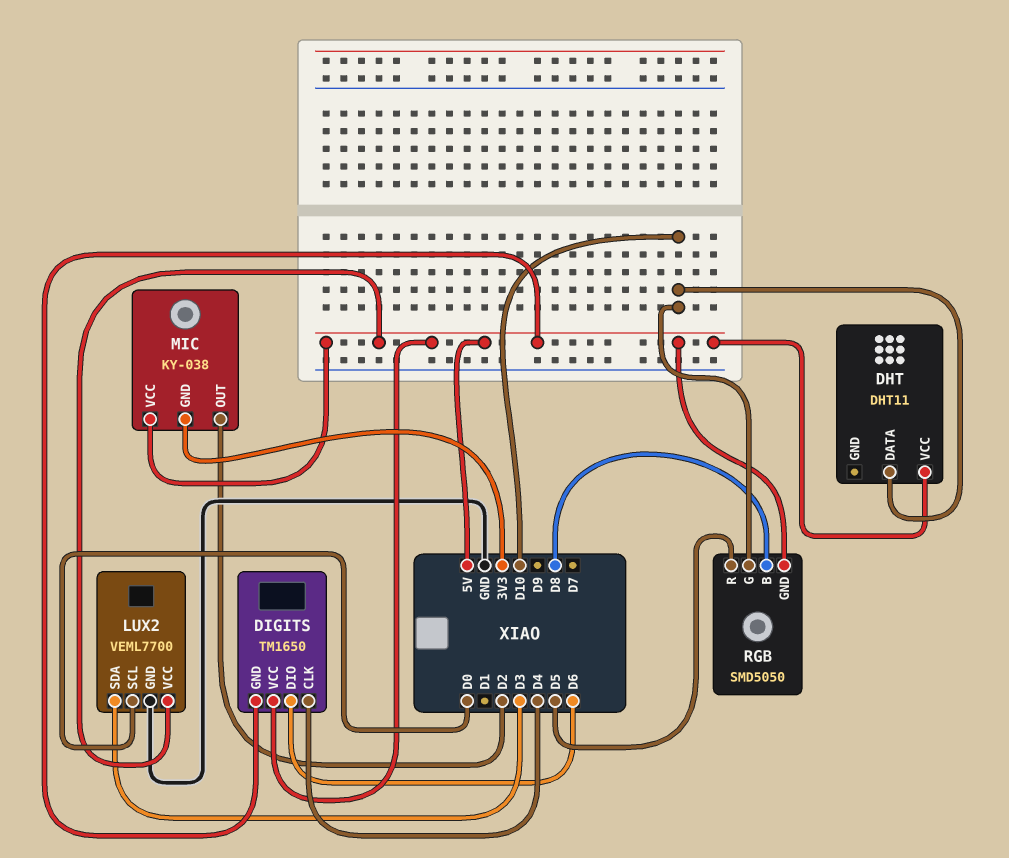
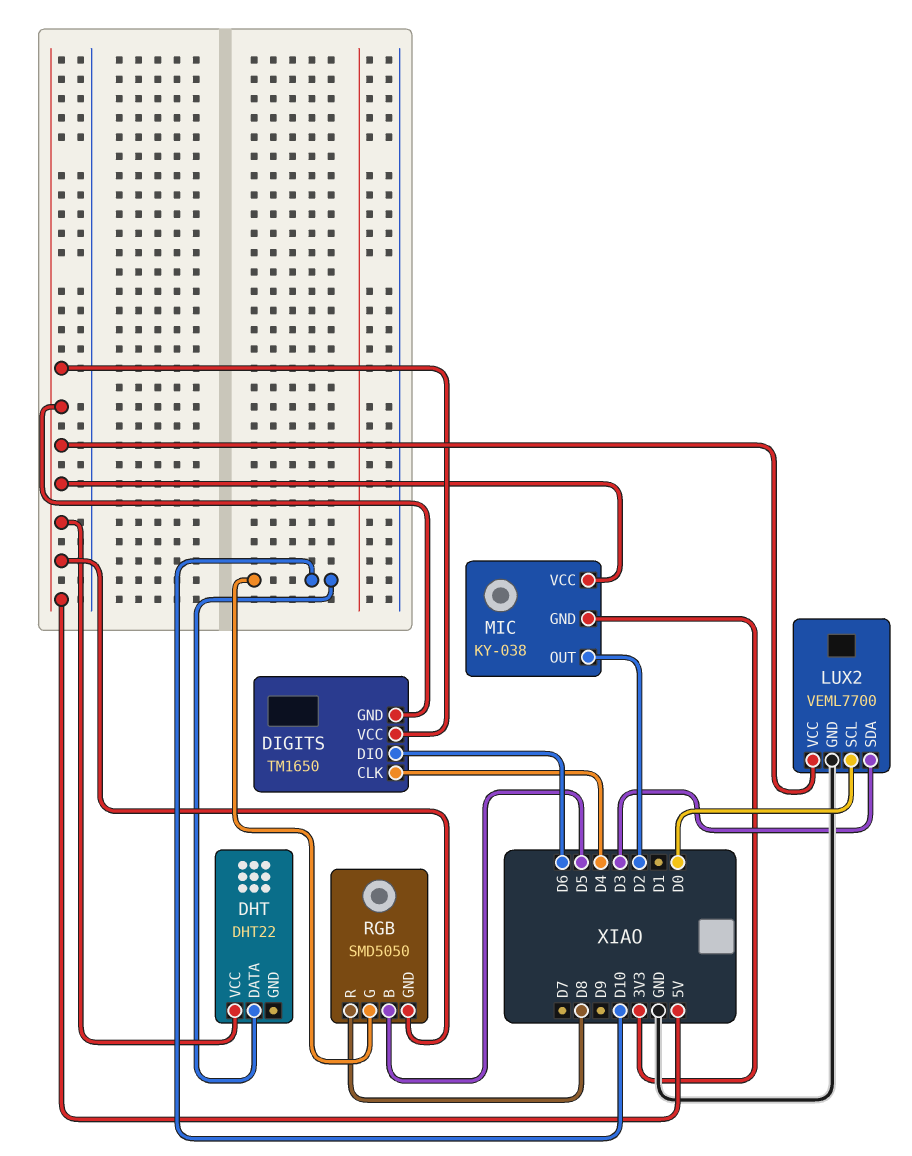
DHT: DHT11 -> DHT22
RGB pin B: D8 -> D5
RGB pin R: D5 -> D8

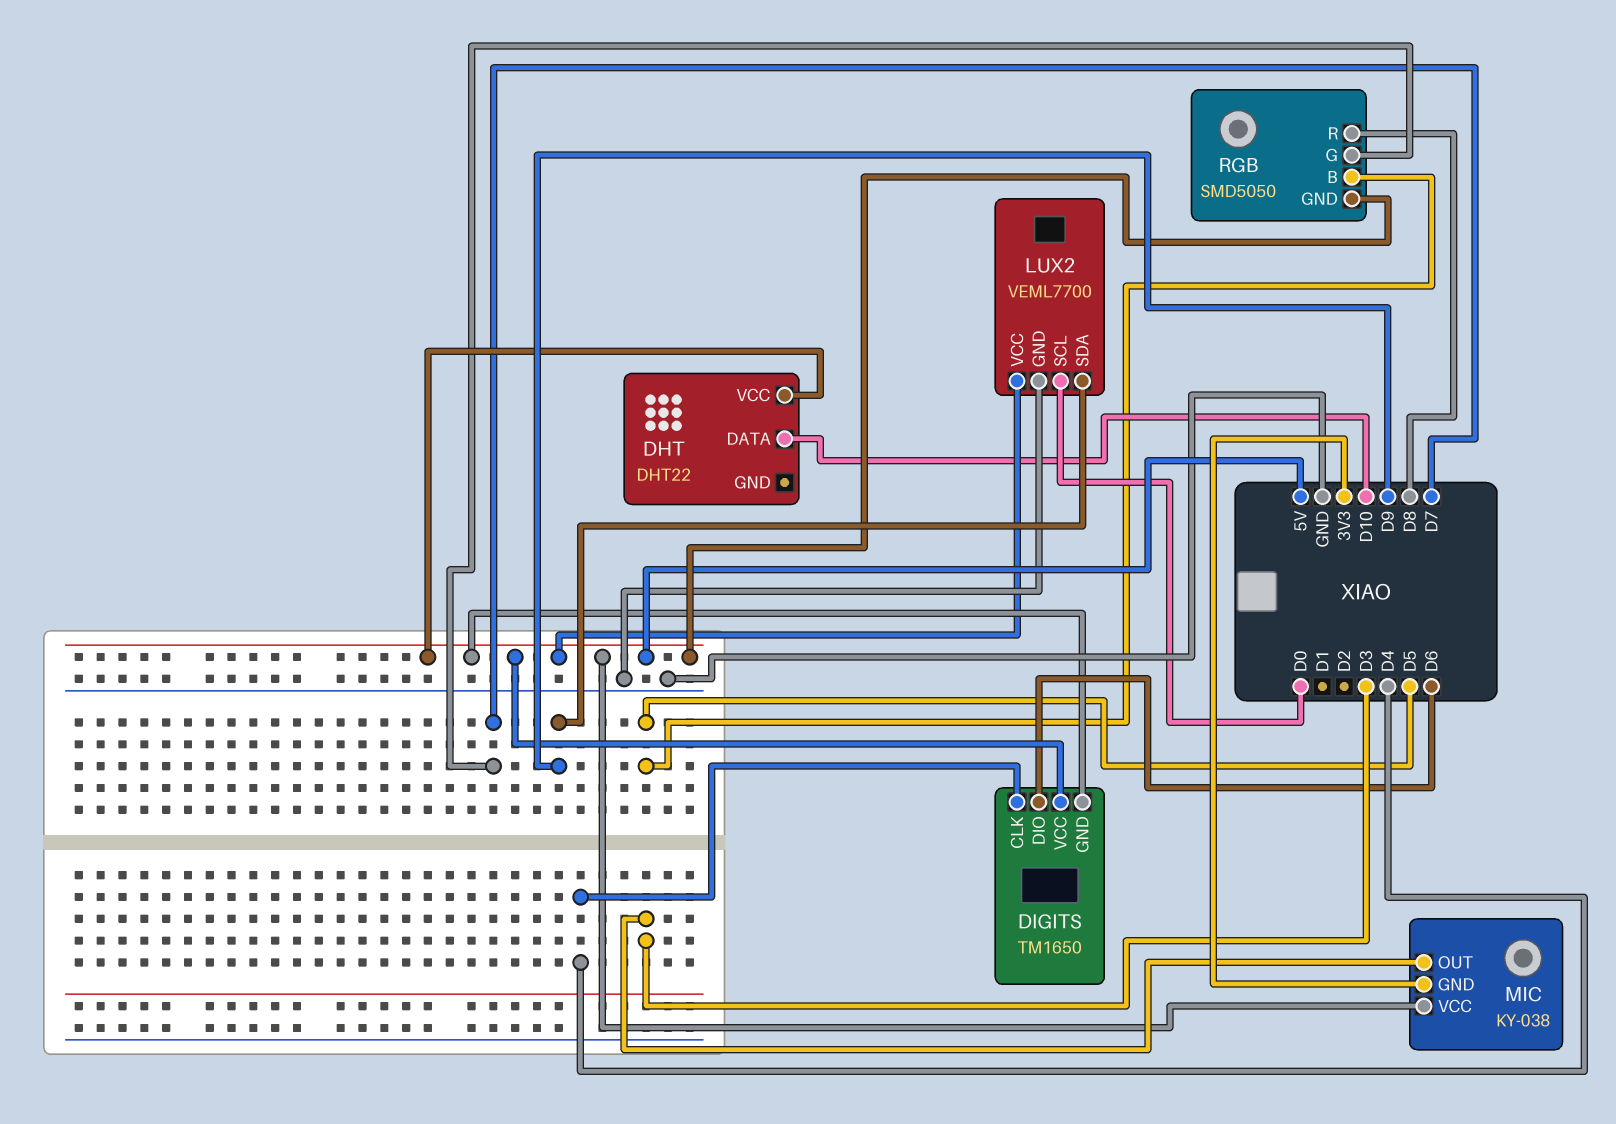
LUX2 pin SDA: D3 -> D9
MIC pin OUT: D2 -> D3
RGB pin G: D10 -> D7

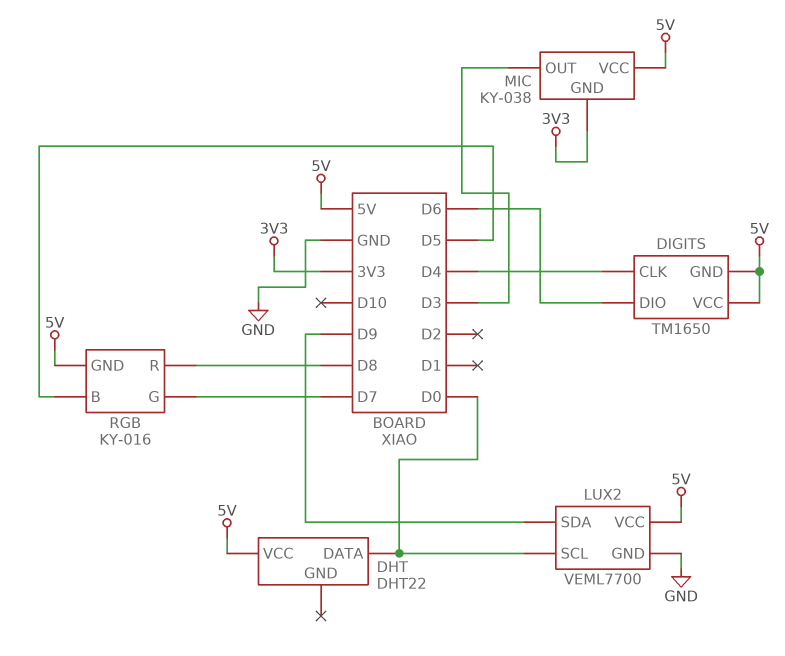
DHT pin DATA: D10 -> D0
RGB: SMD5050 -> KY-016

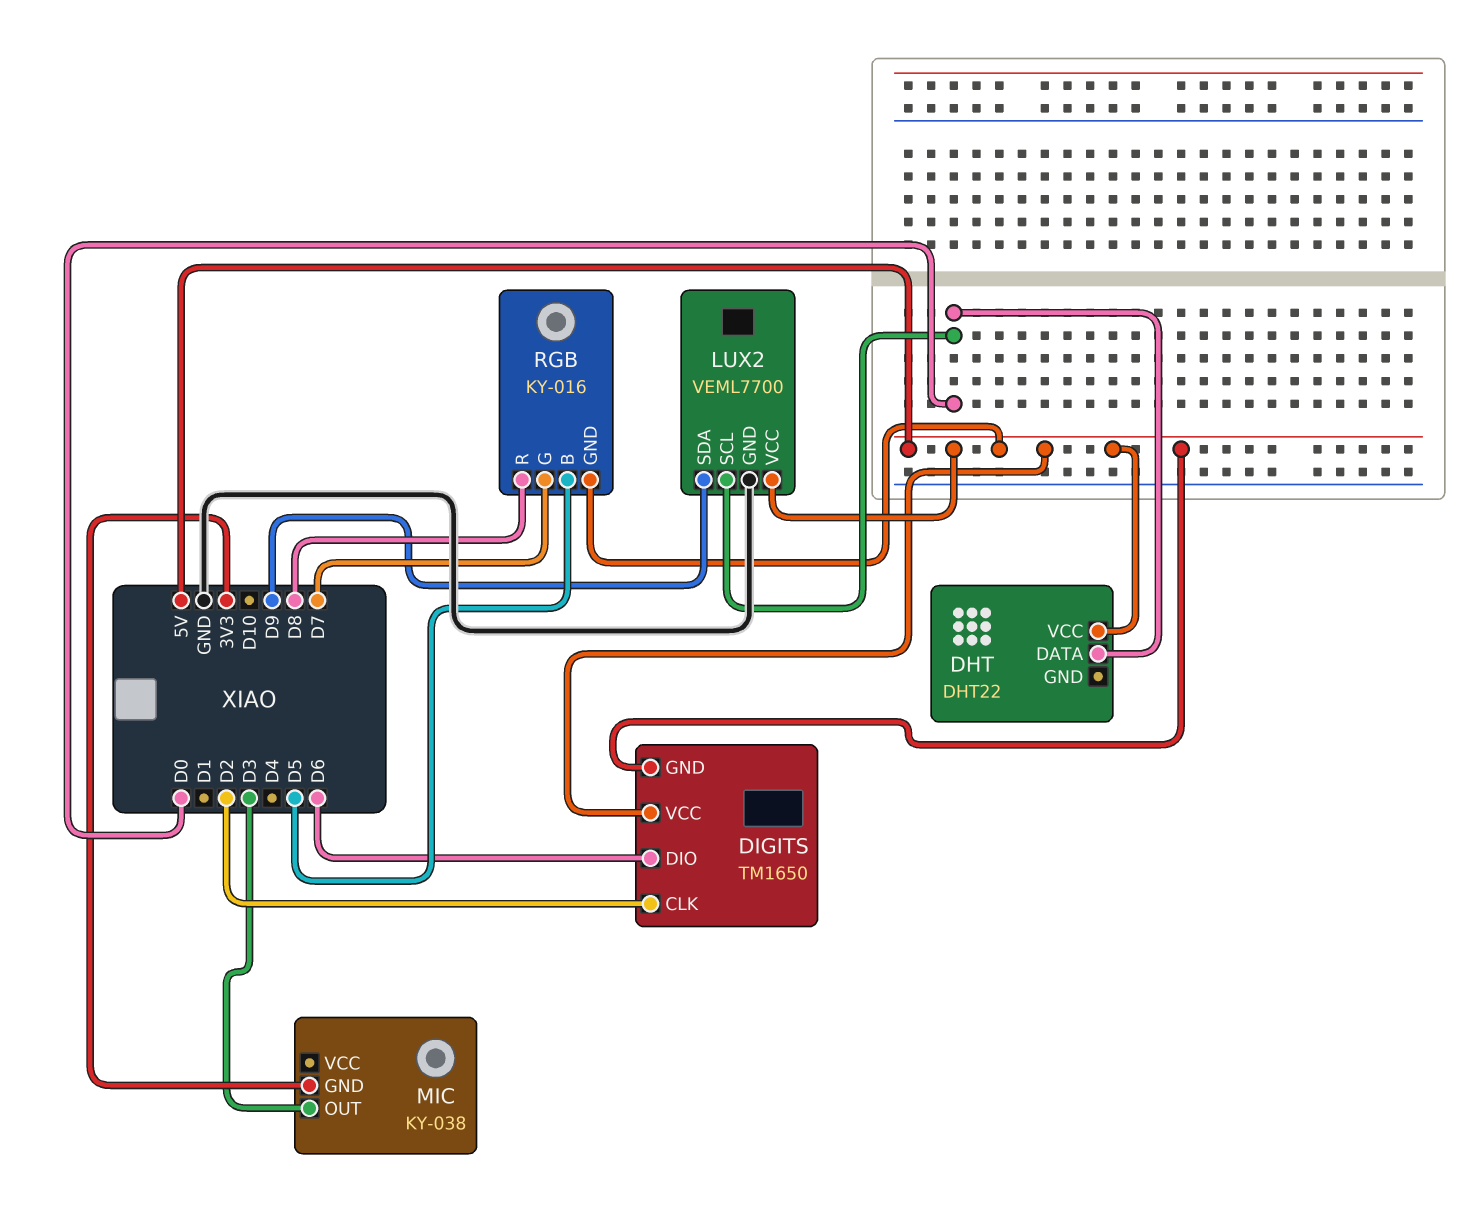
DIGITS pin CLK: D4 -> D2
MIC pin VCC: 5V -> none

